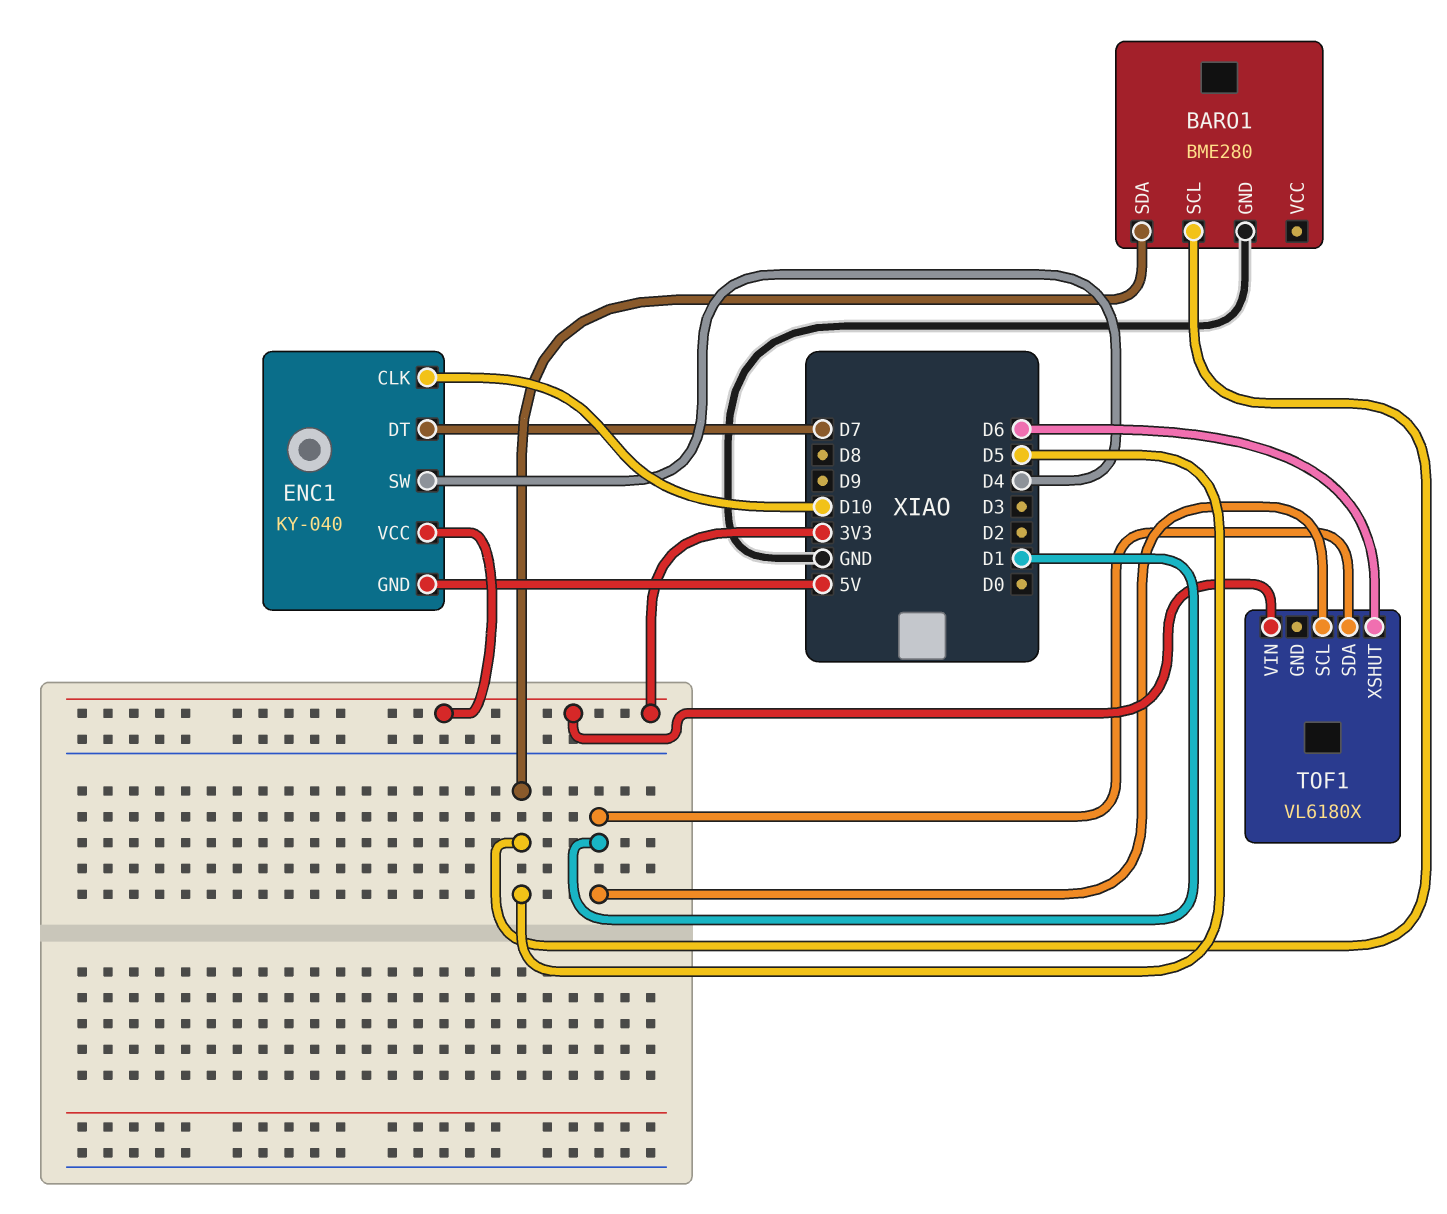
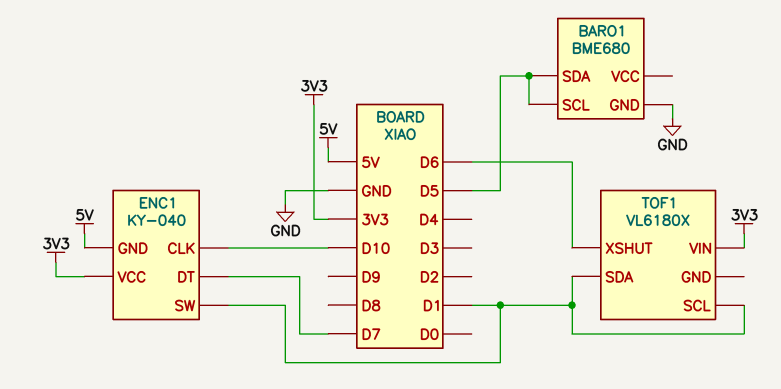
BARO1: BME280 -> BME680
ENC1 pin SW: D4 -> D1

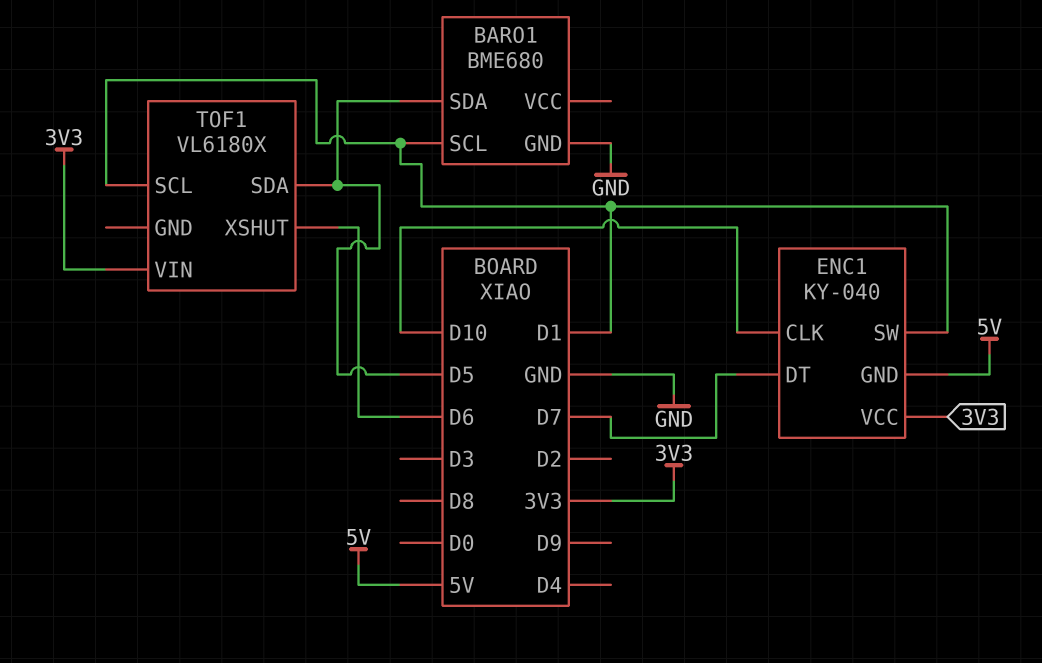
BARO1 pin SCL: D5 -> D1
TOF1 pin SDA: D1 -> D5

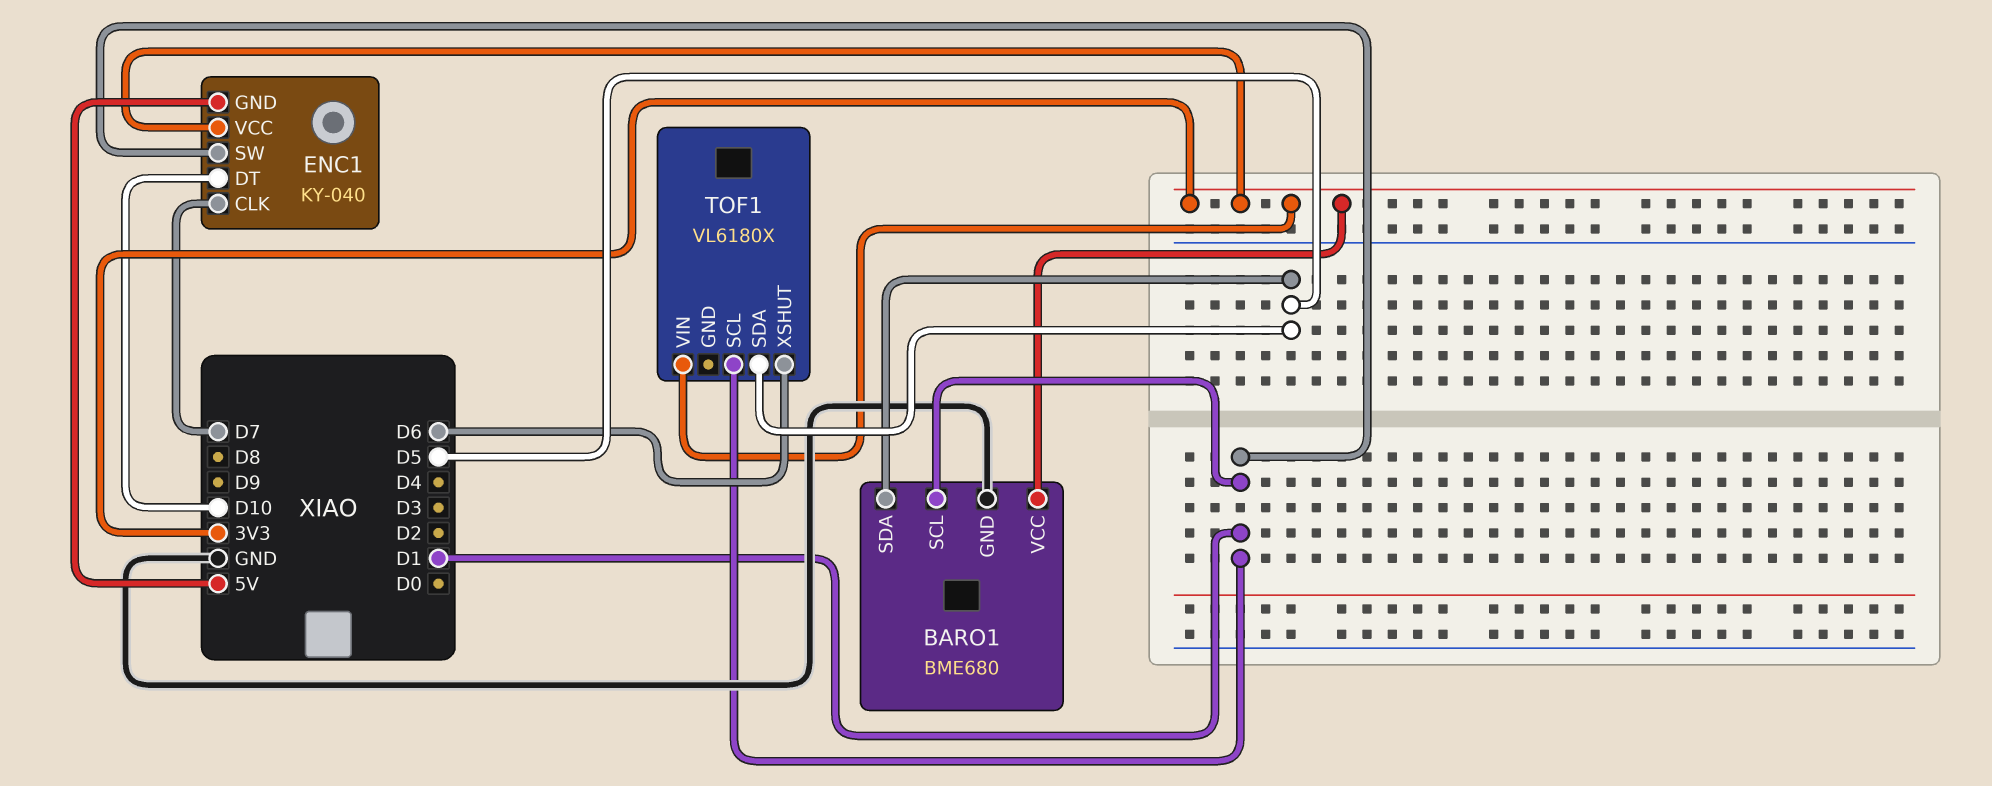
BARO1 pin VCC: none -> 3V3
ENC1 pin CLK: D10 -> D7
ENC1 pin DT: D7 -> D10

